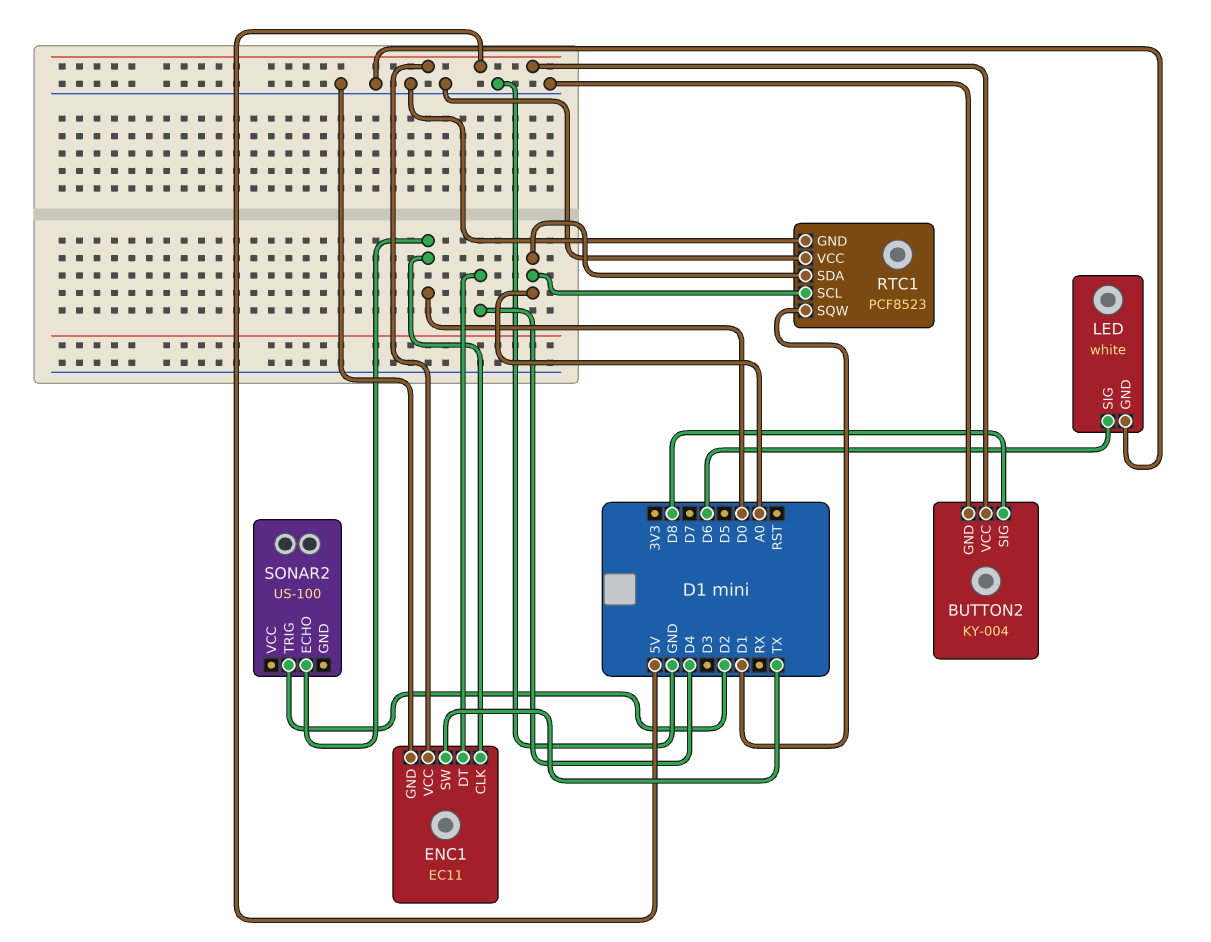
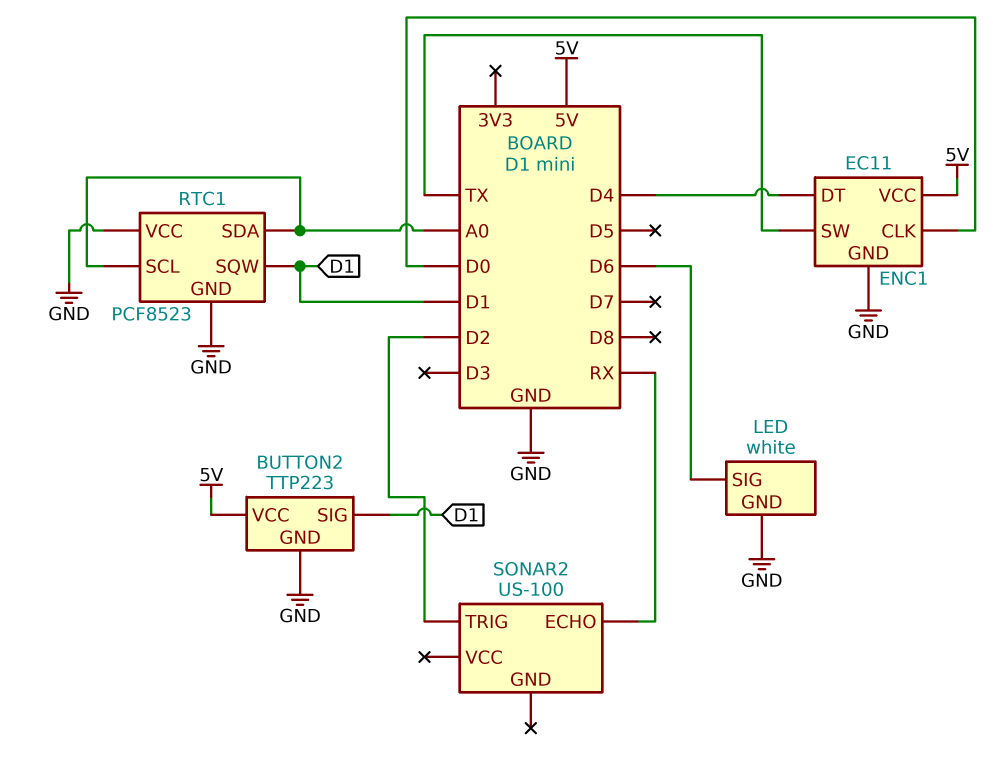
BUTTON2: KY-004 -> TTP223
BUTTON2 pin SIG: D8 -> D1
SONAR2 pin ECHO: D0 -> RX

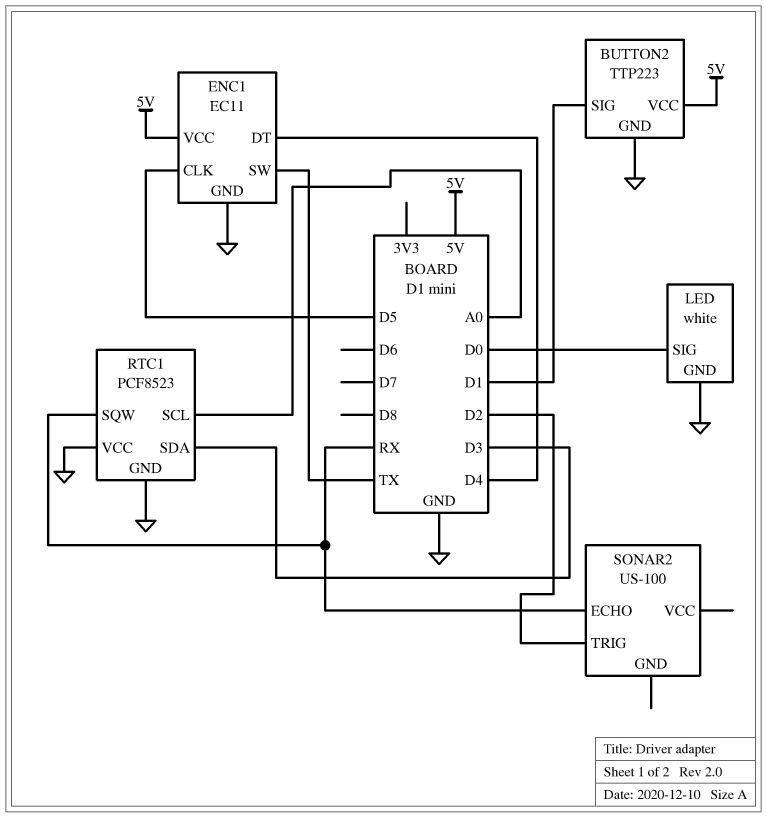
ENC1 pin CLK: D0 -> D5
LED pin SIG: D6 -> D0
RTC1 pin SDA: A0 -> D3
RTC1 pin SQW: D1 -> RX

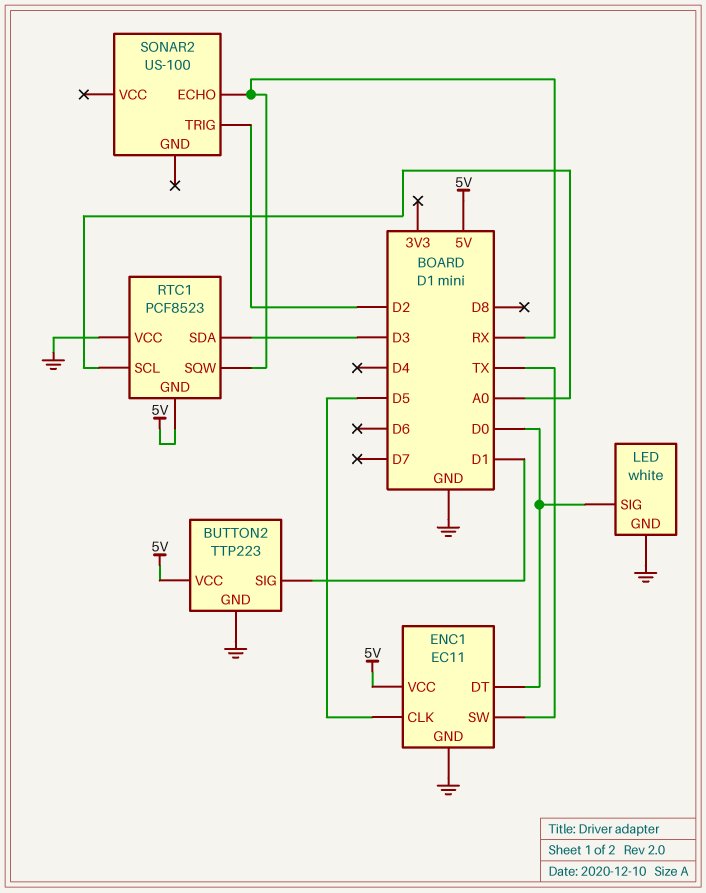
ENC1 pin DT: D4 -> D0
RTC1 pin GND: GND -> 5V

